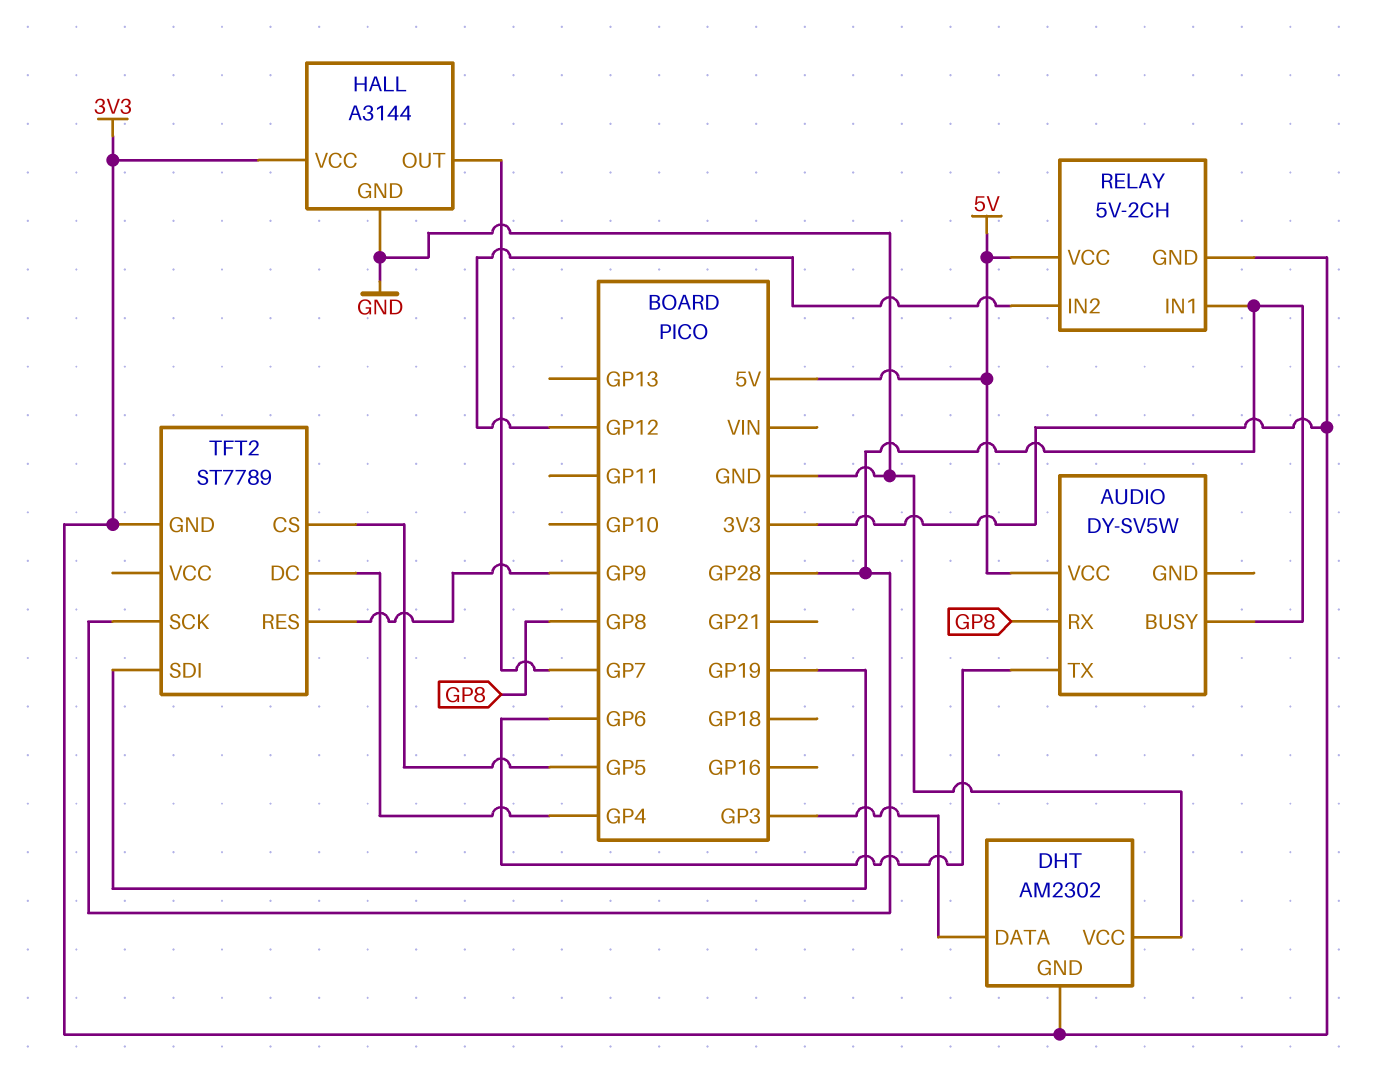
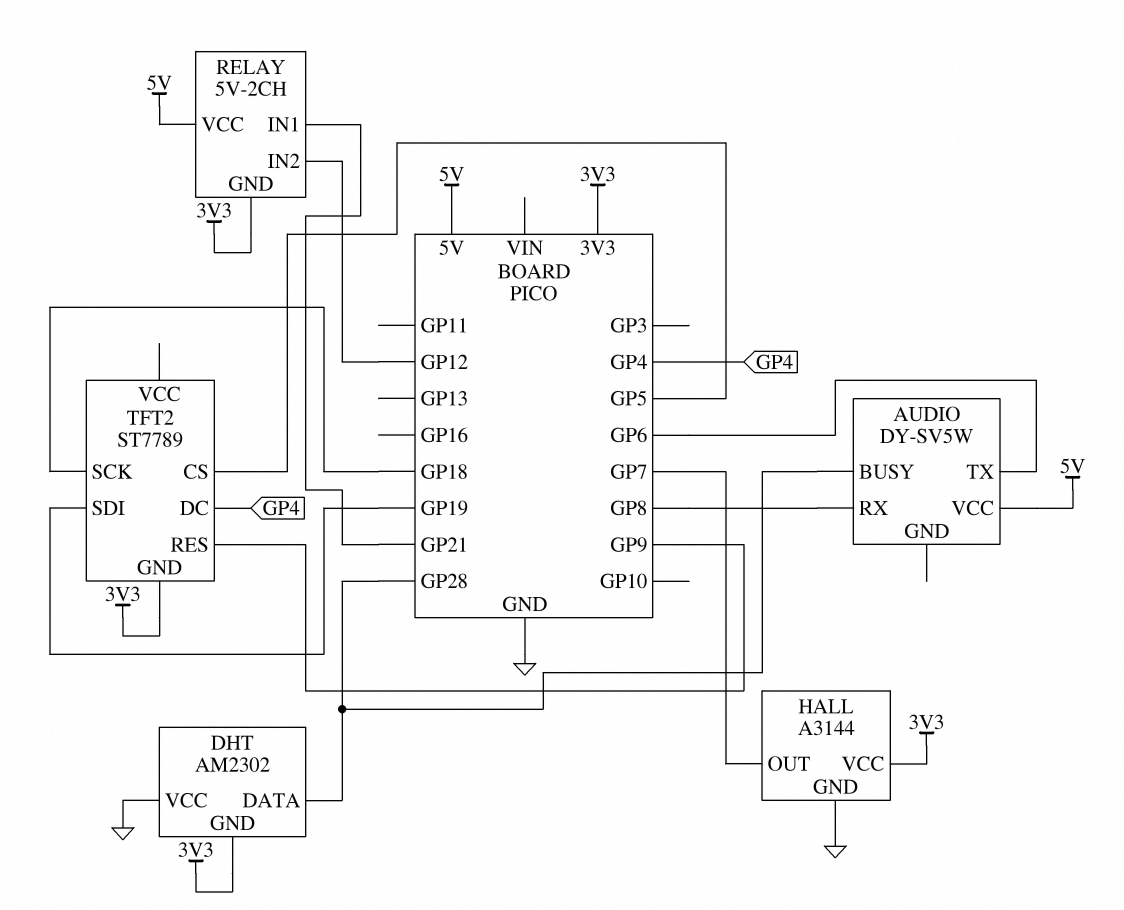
DHT pin DATA: GP3 -> GP28
RELAY pin IN1: GP28 -> GP21
TFT2 pin SCK: GP28 -> GP18

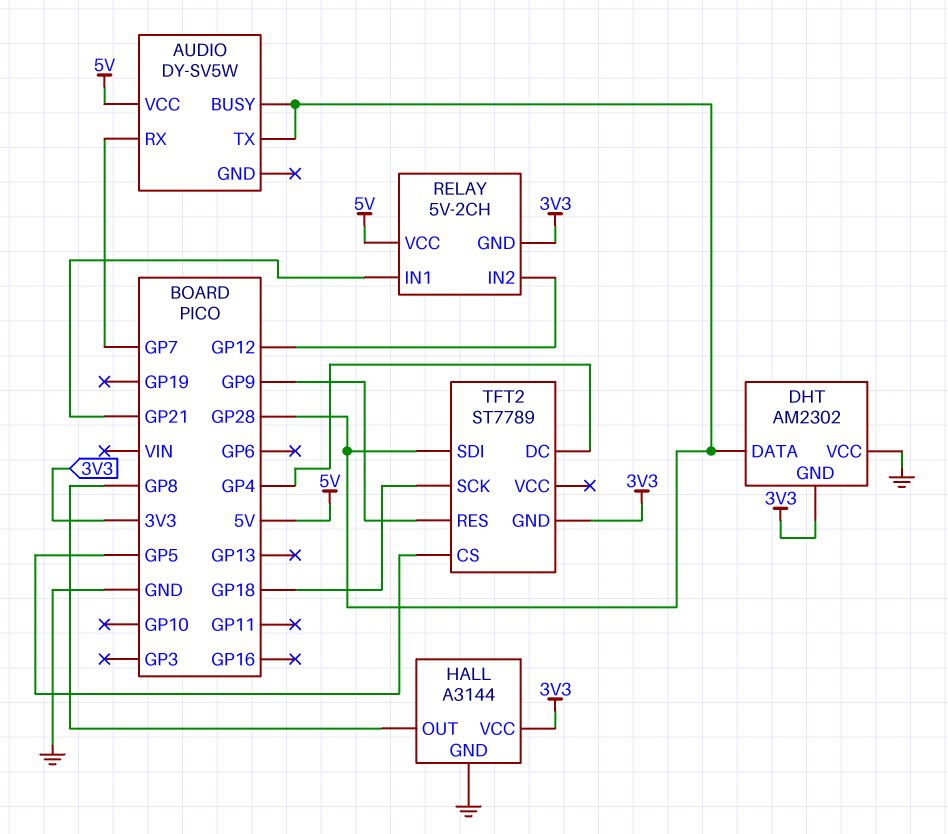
AUDIO pin RX: GP8 -> GP7
AUDIO pin TX: GP6 -> GP28
HALL pin OUT: GP7 -> GP8
TFT2 pin SDI: GP19 -> GP28

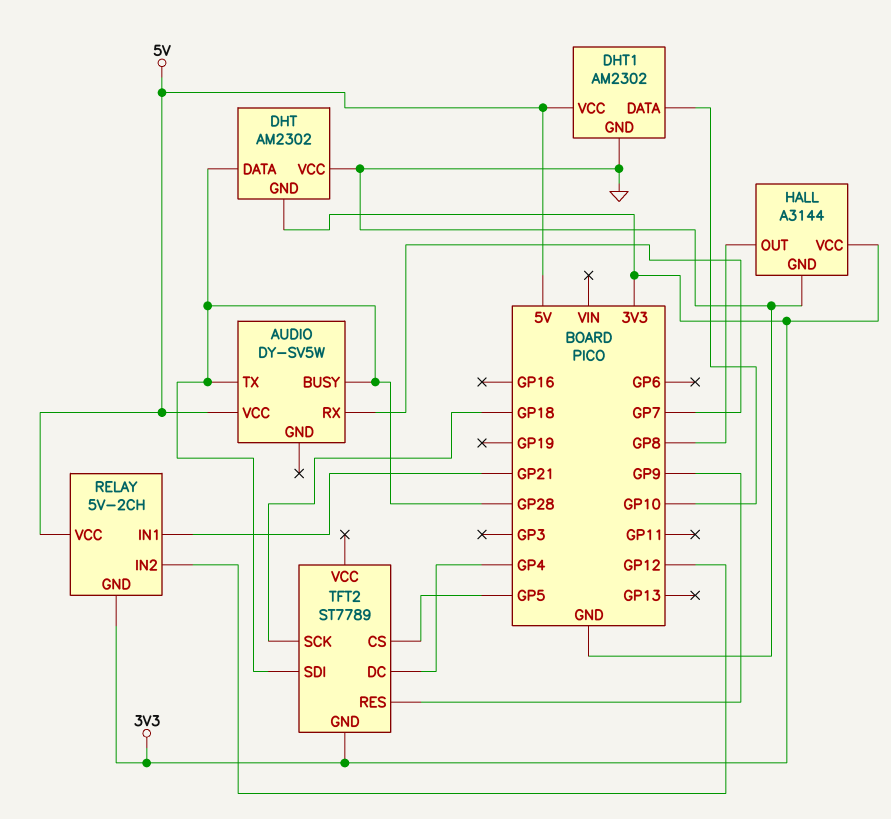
DHT1: none -> AM2302
DHT1 pin DATA: none -> GP10
DHT1 pin GND: none -> GND
DHT1 pin VCC: none -> 5V

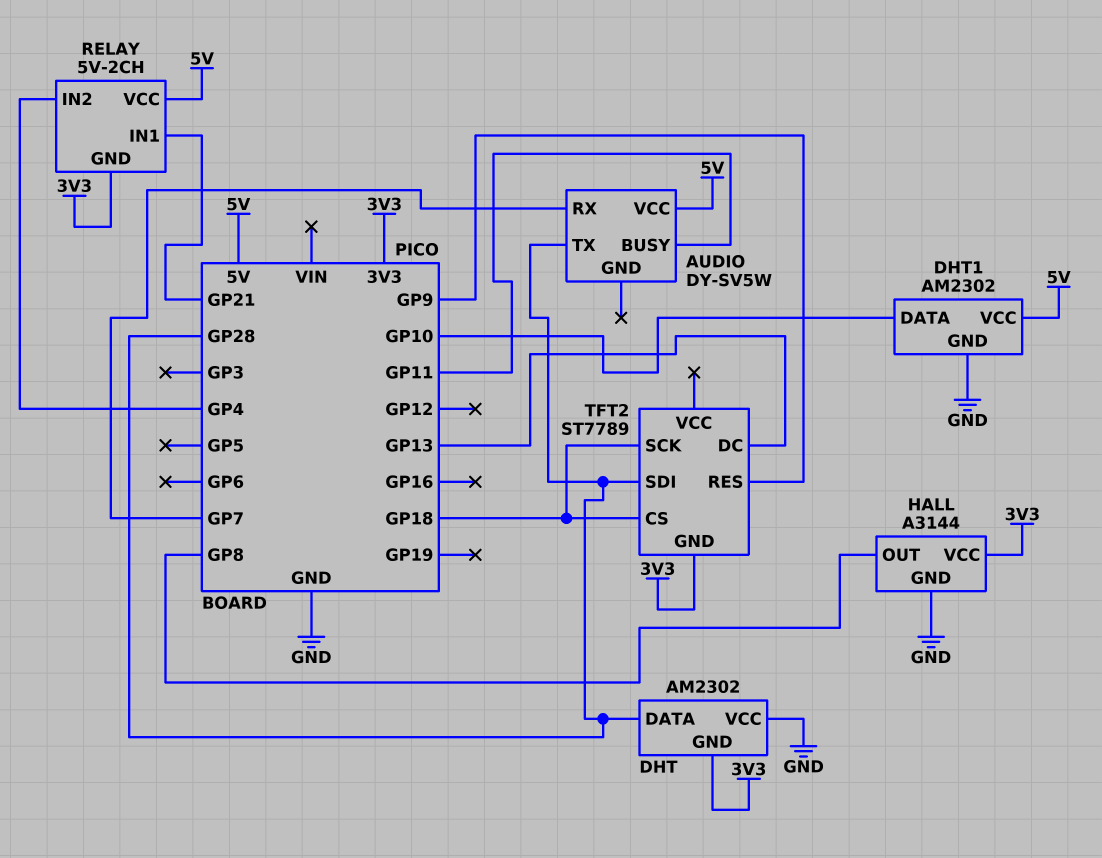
AUDIO pin BUSY: GP28 -> GP11
RELAY pin IN2: GP12 -> GP4
TFT2 pin CS: GP5 -> GP18
TFT2 pin DC: GP4 -> GP13

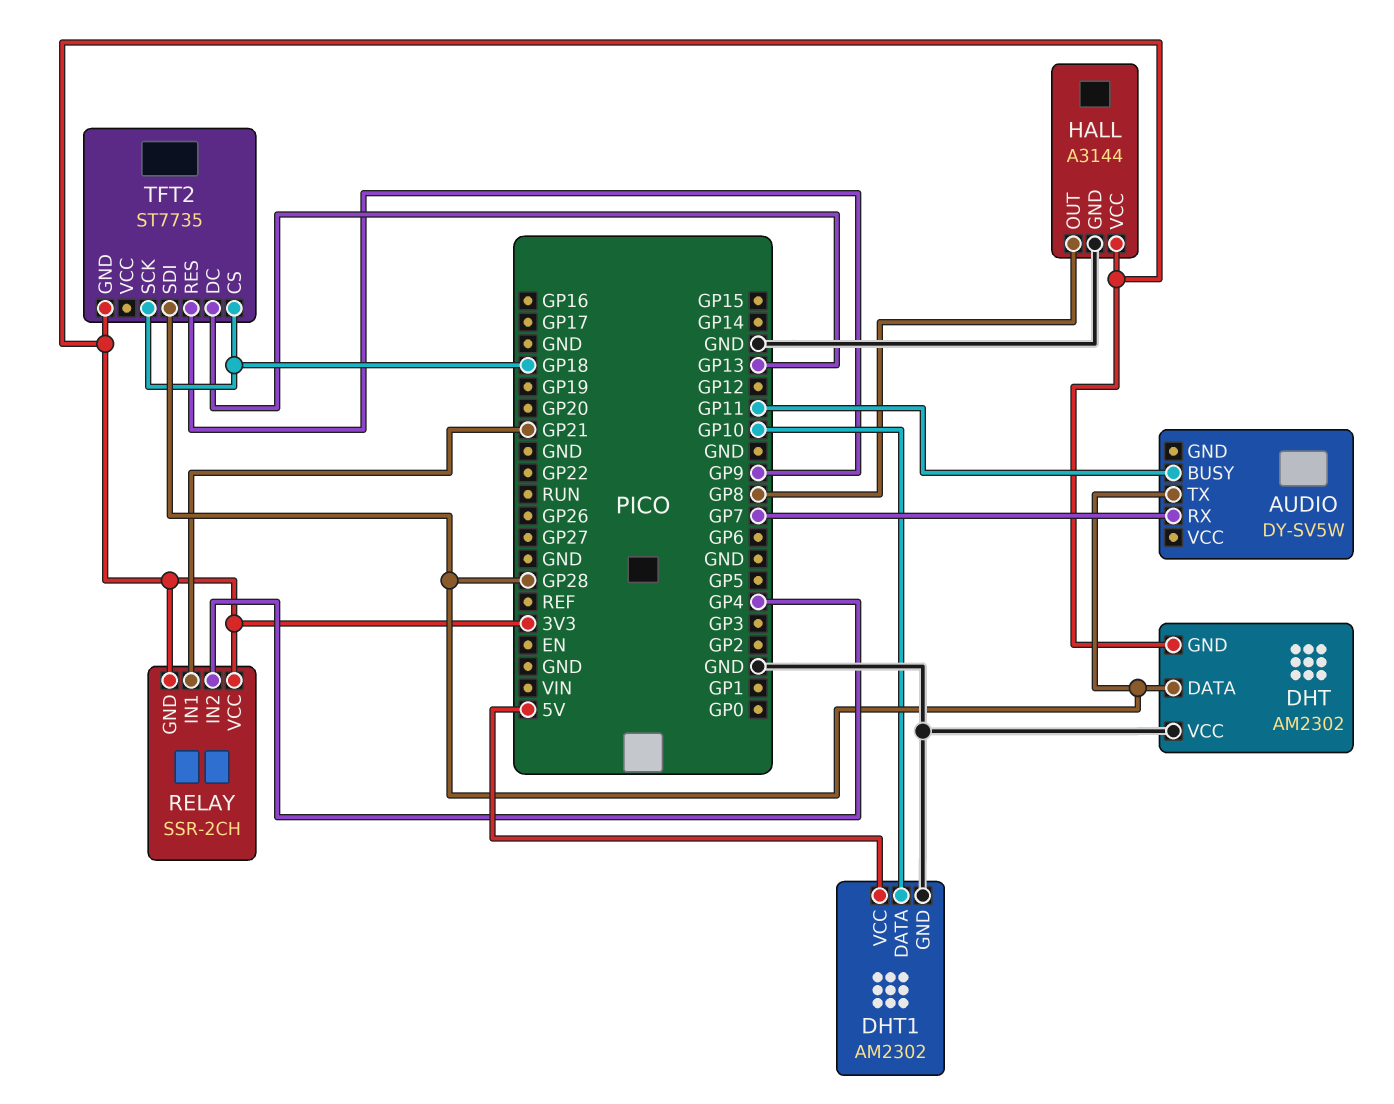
AUDIO pin VCC: 5V -> none
RELAY: 5V-2CH -> SSR-2CH
RELAY pin VCC: 5V -> 3V3
TFT2: ST7789 -> ST7735

